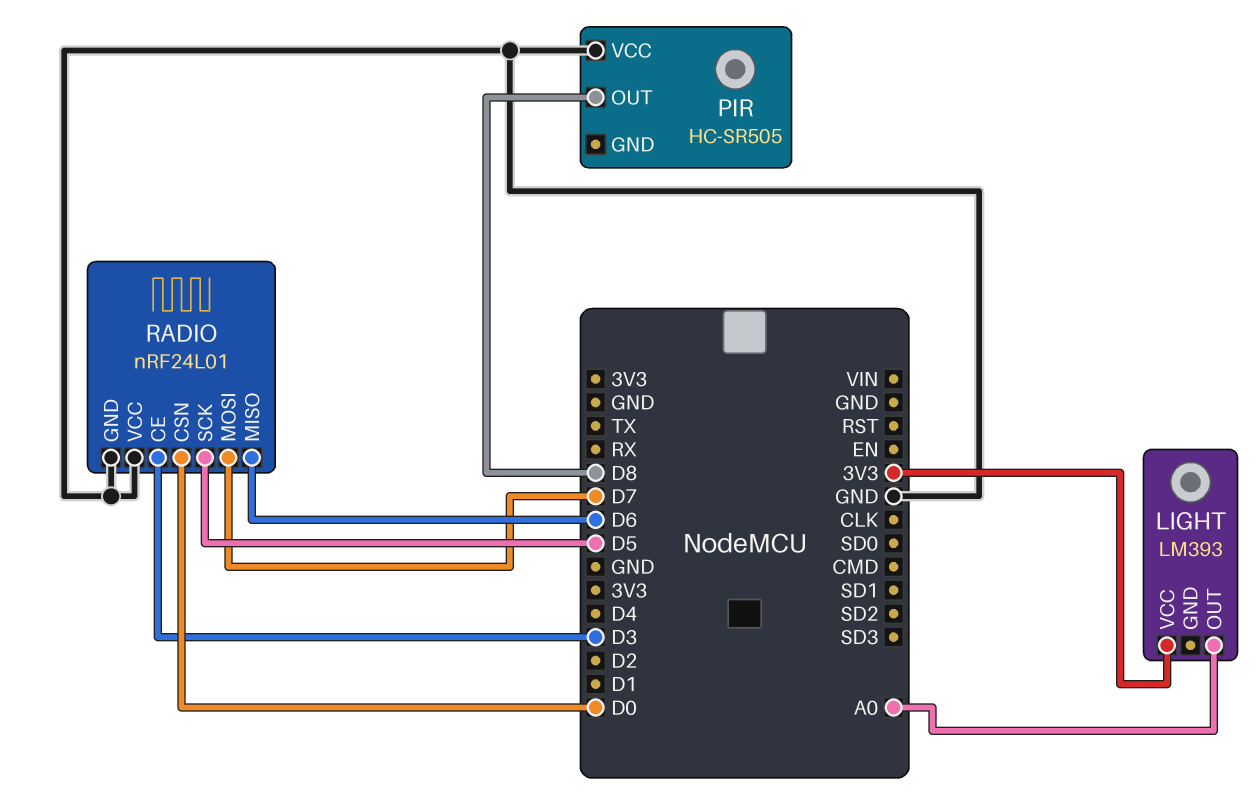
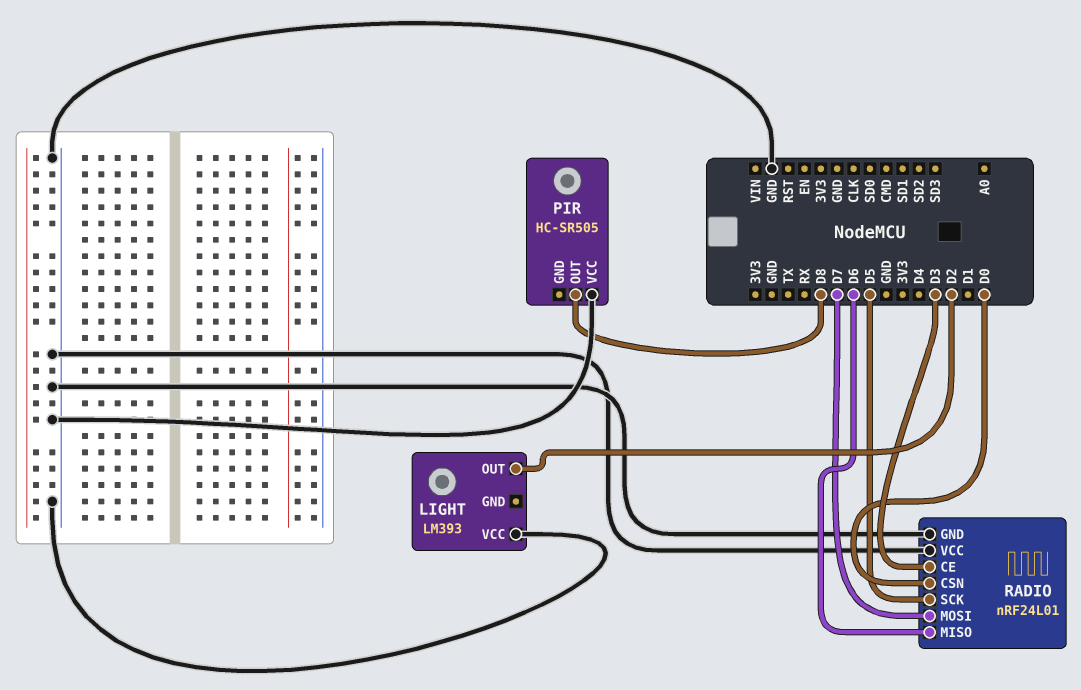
LIGHT pin OUT: A0 -> D2
LIGHT pin VCC: 3V3 -> GND

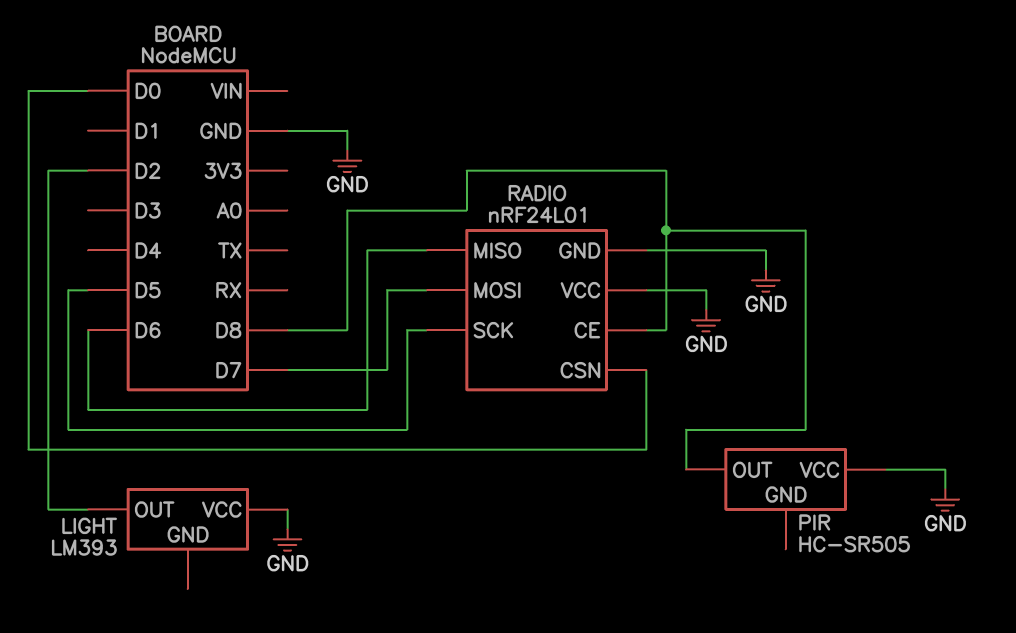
RADIO pin CE: D3 -> D8

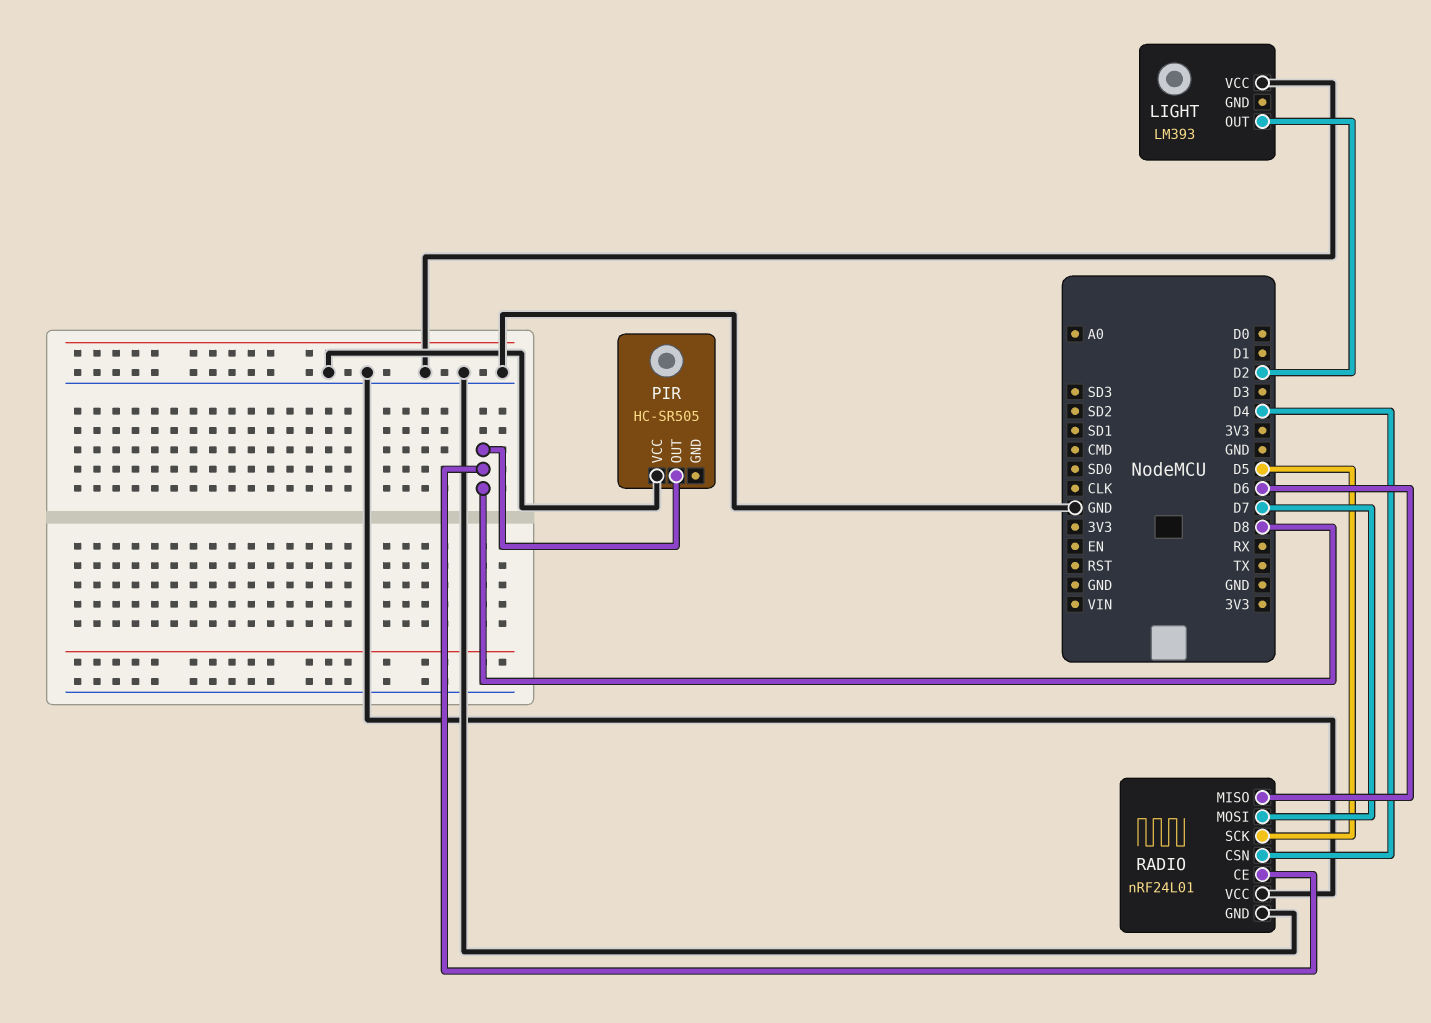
RADIO pin CSN: D0 -> D4

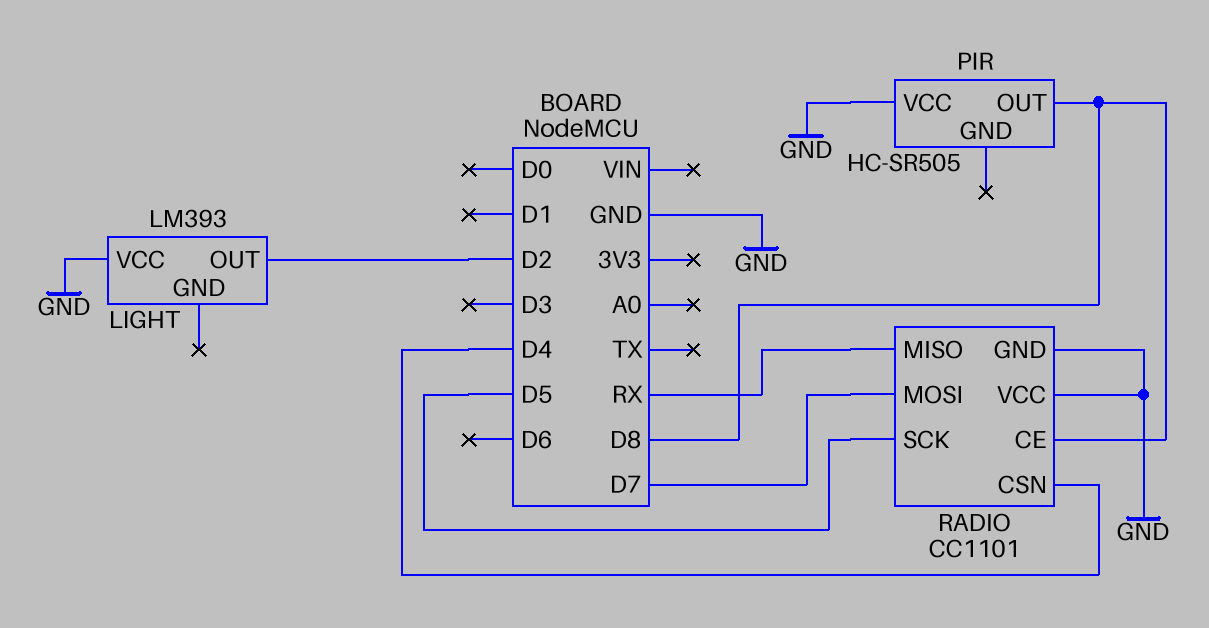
RADIO: nRF24L01 -> CC1101
RADIO pin MISO: D6 -> RX

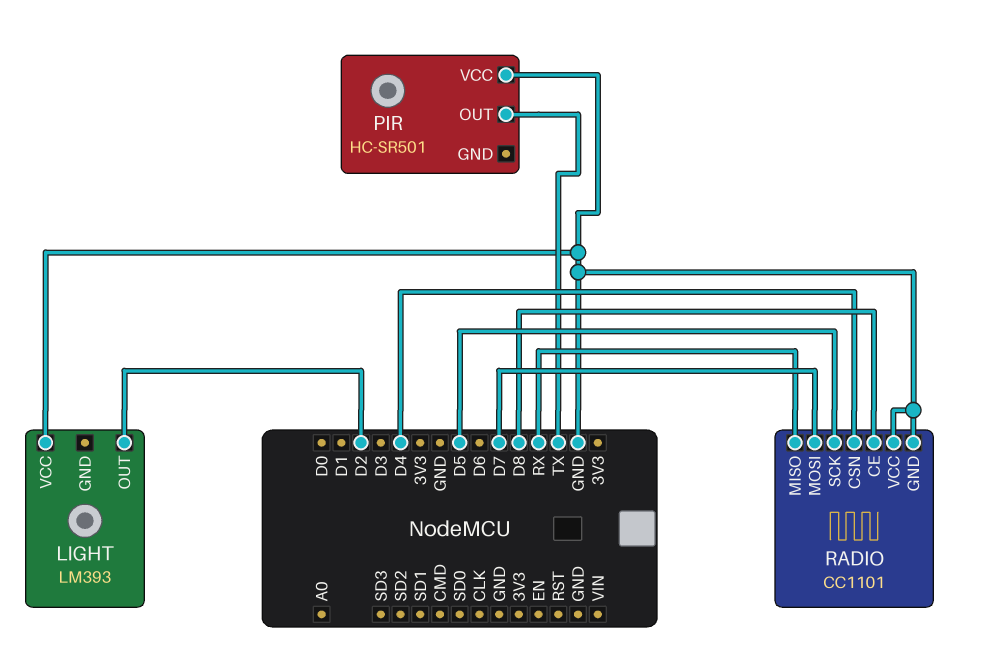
PIR: HC-SR505 -> HC-SR501
PIR pin OUT: D8 -> TX

